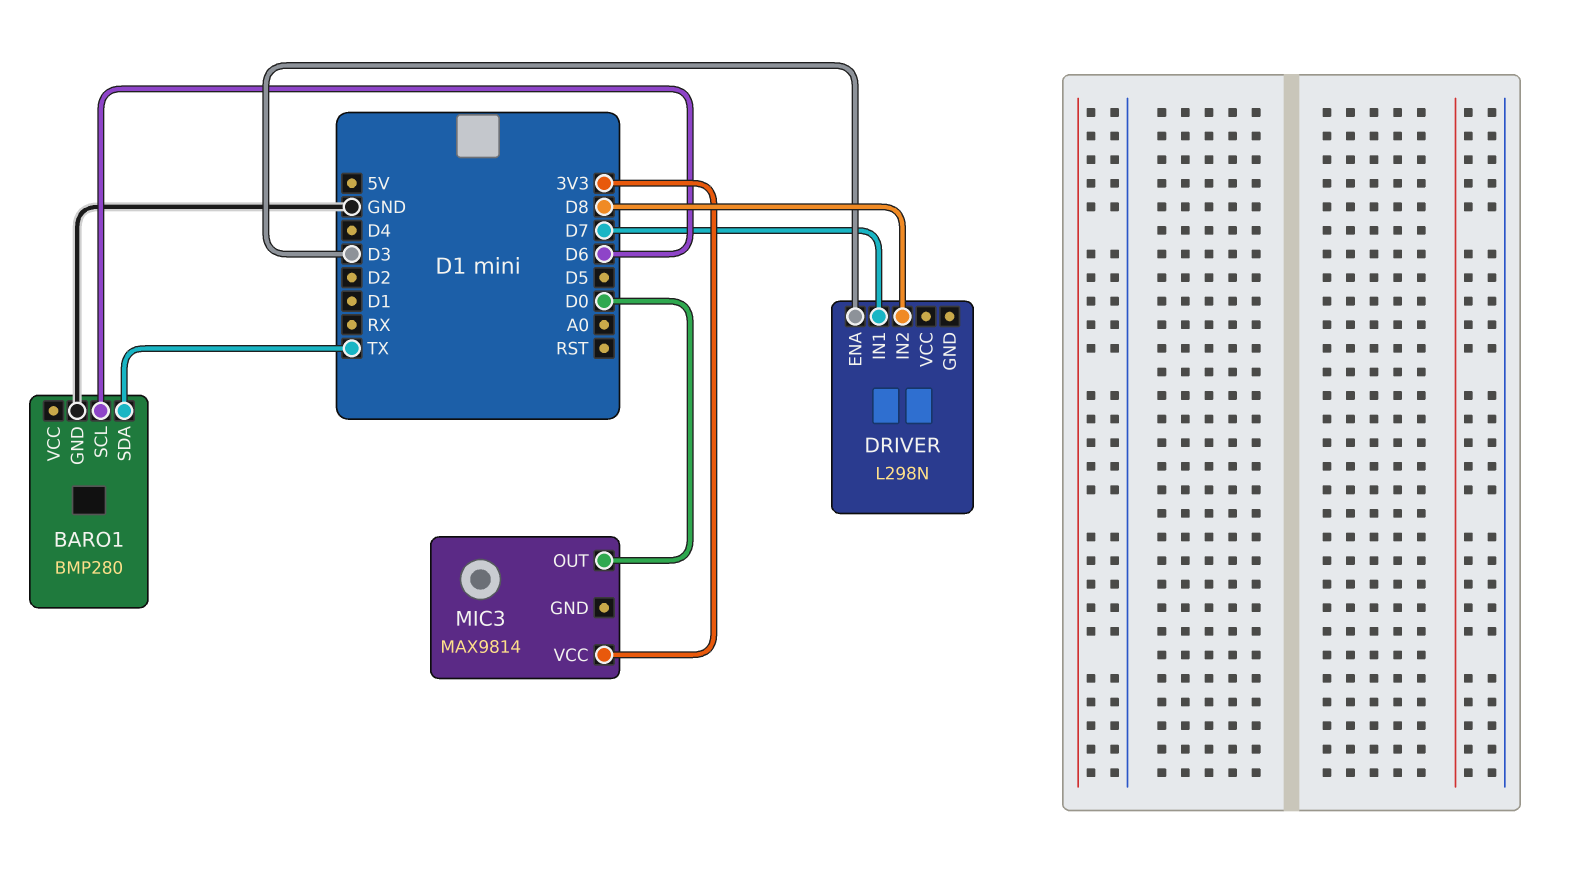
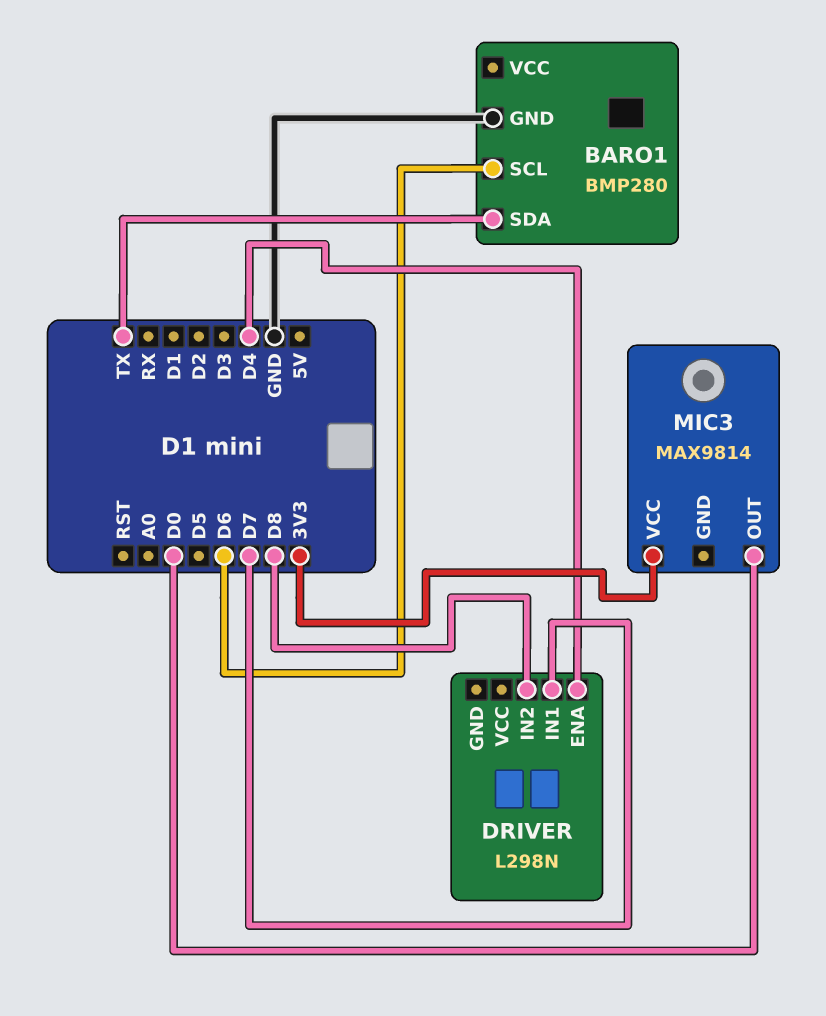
DRIVER pin ENA: D3 -> D4

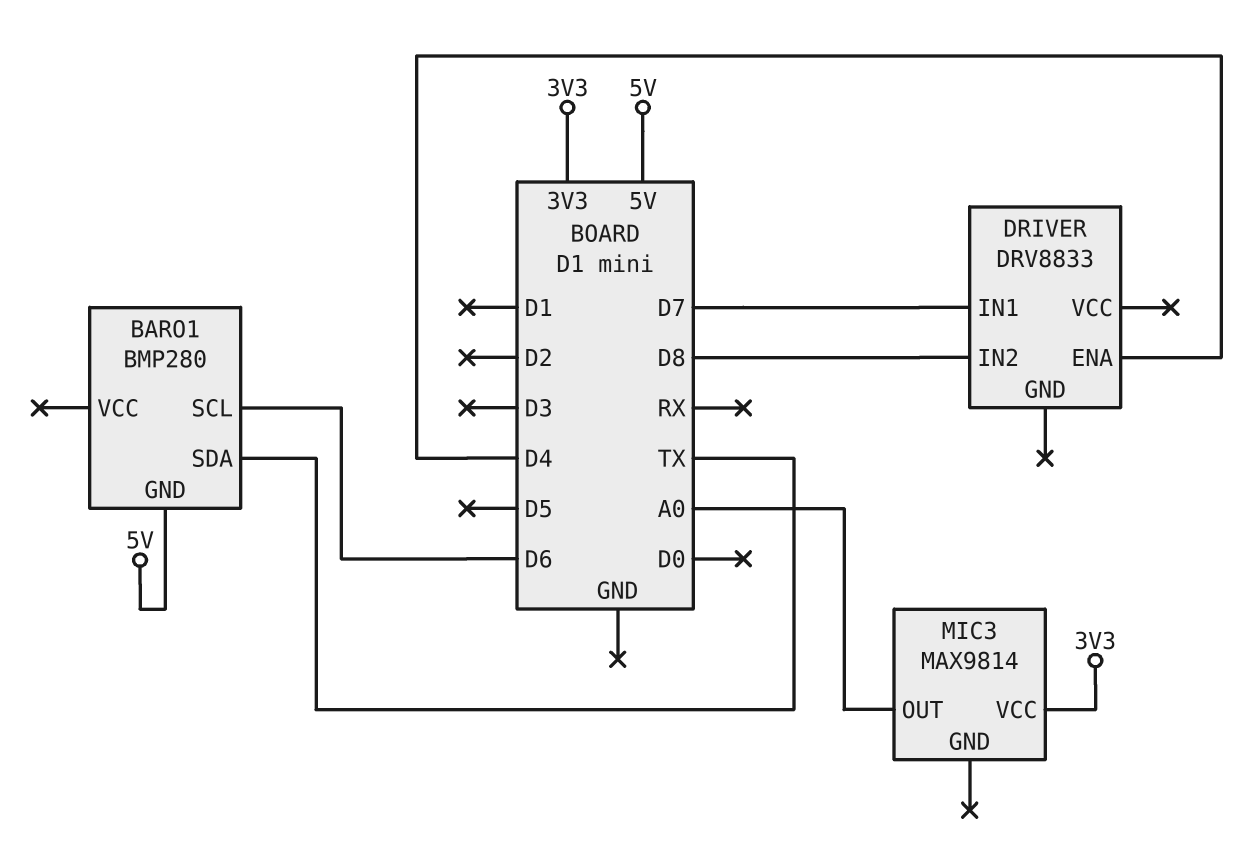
BARO1 pin GND: GND -> 5V
DRIVER: L298N -> DRV8833
MIC3 pin OUT: D0 -> A0

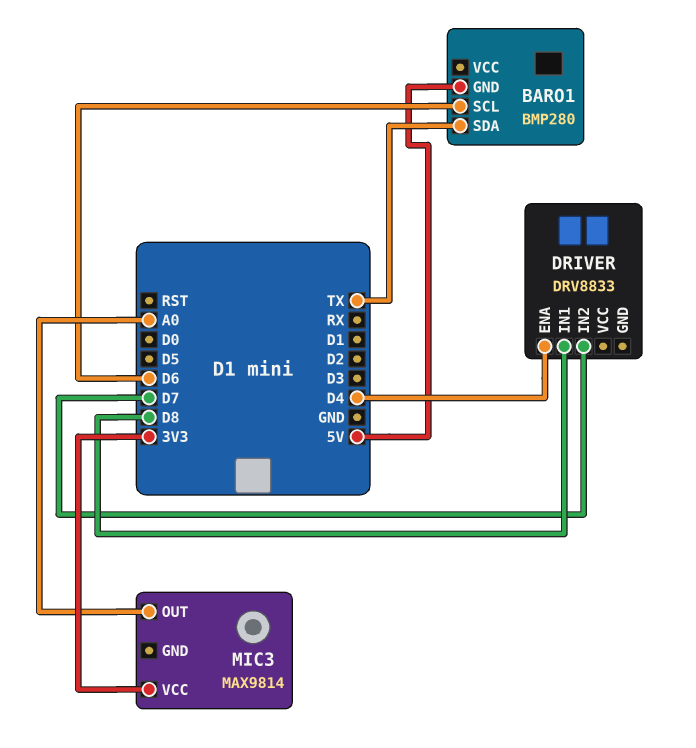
DRIVER pin IN1: D7 -> D8
DRIVER pin IN2: D8 -> D7

